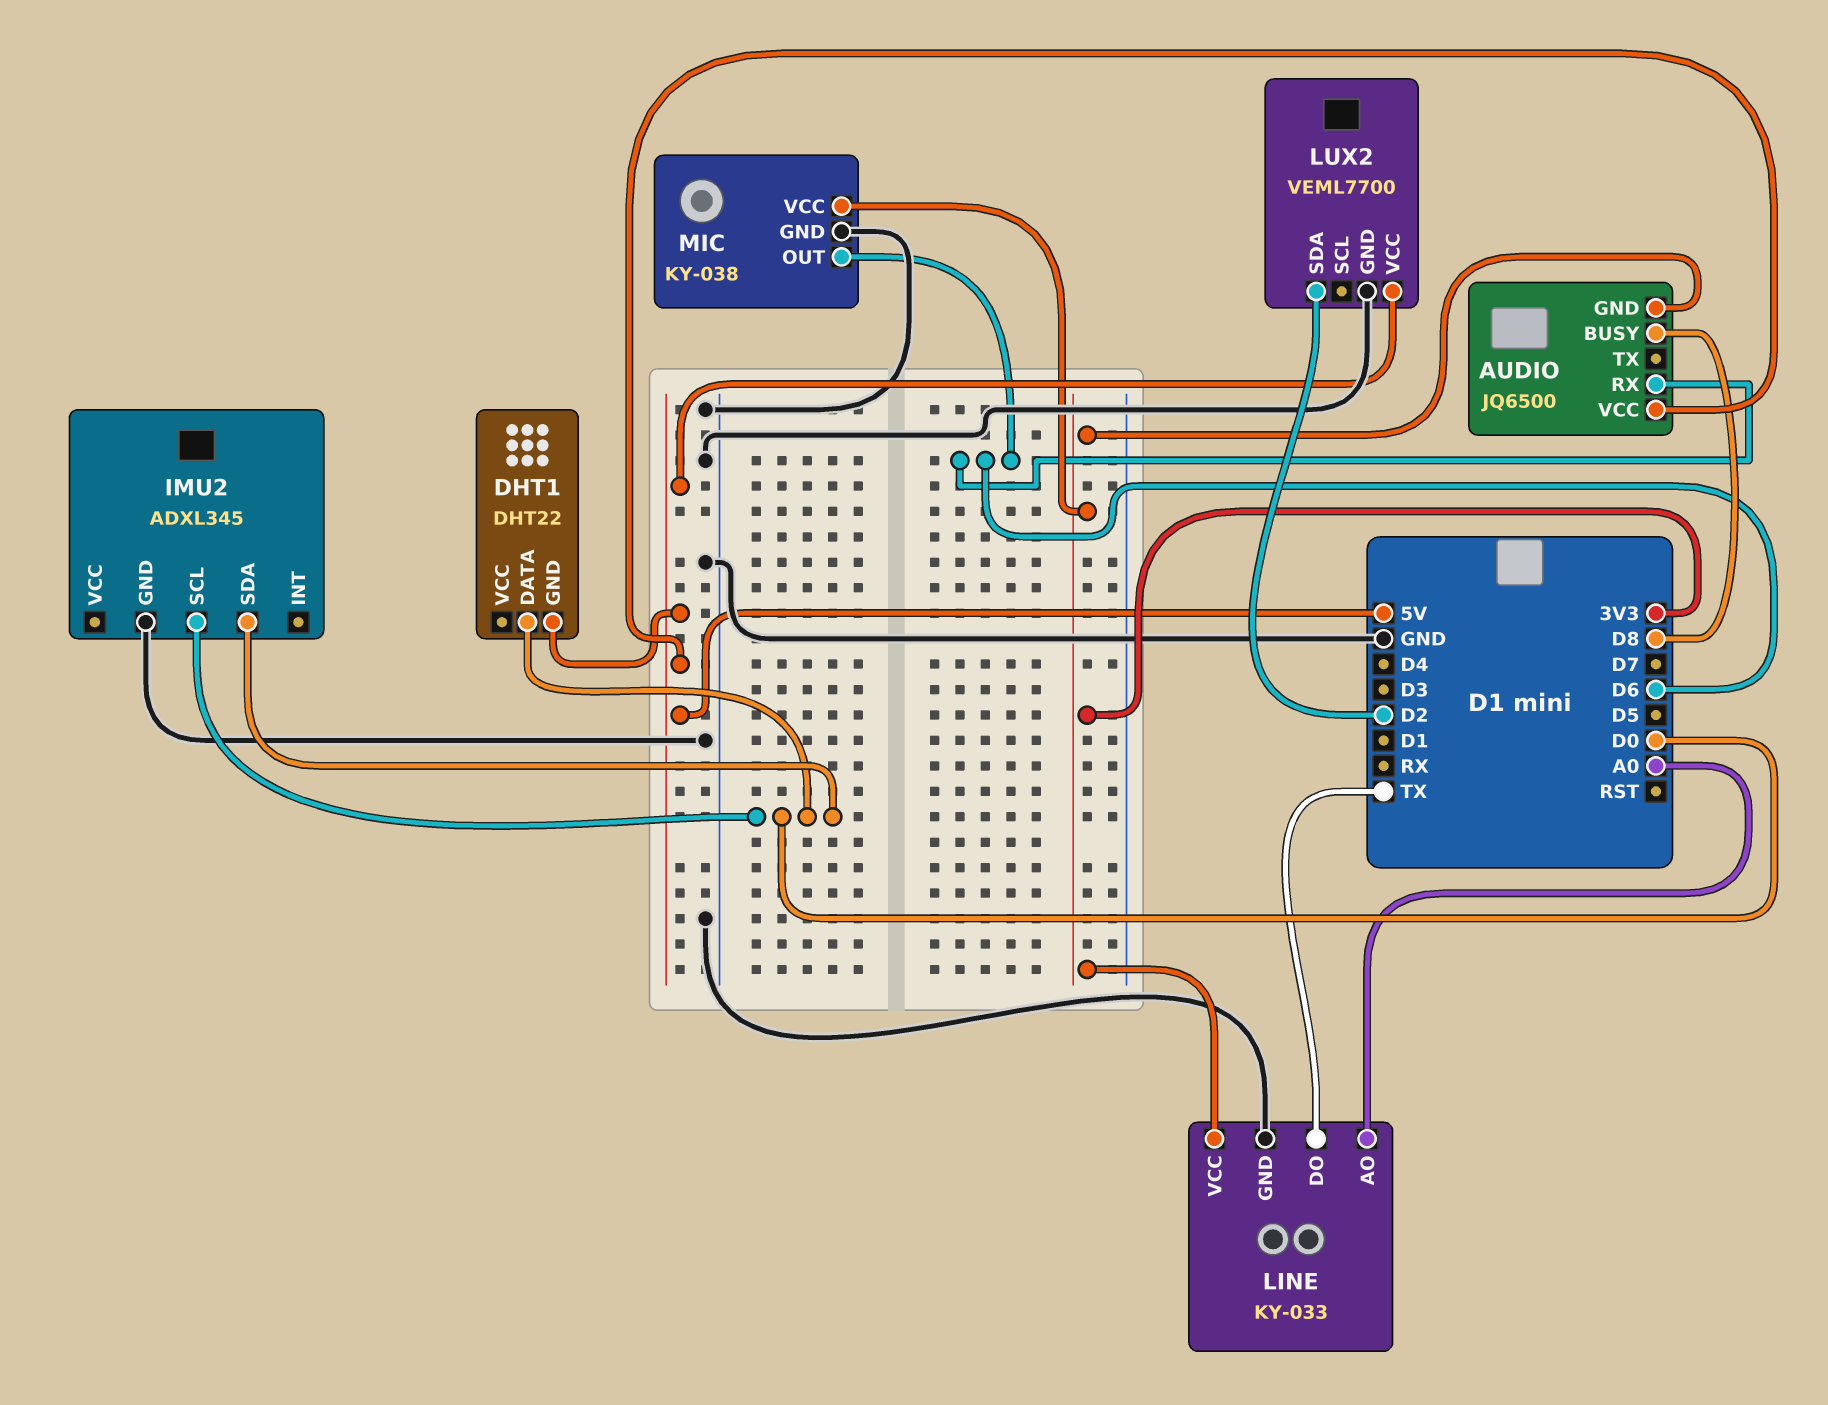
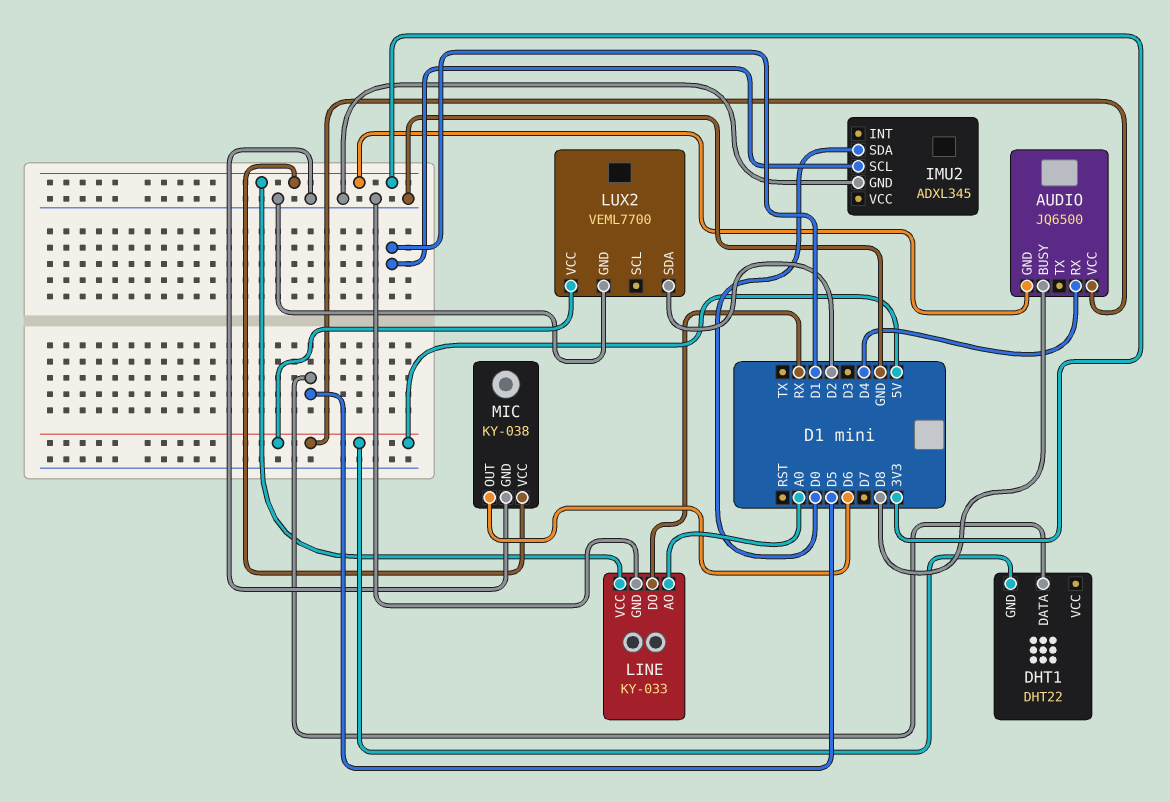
AUDIO pin RX: D6 -> D4
DHT1 pin DATA: D0 -> D5
IMU2 pin SCL: D0 -> D1
LINE pin DO: TX -> RX

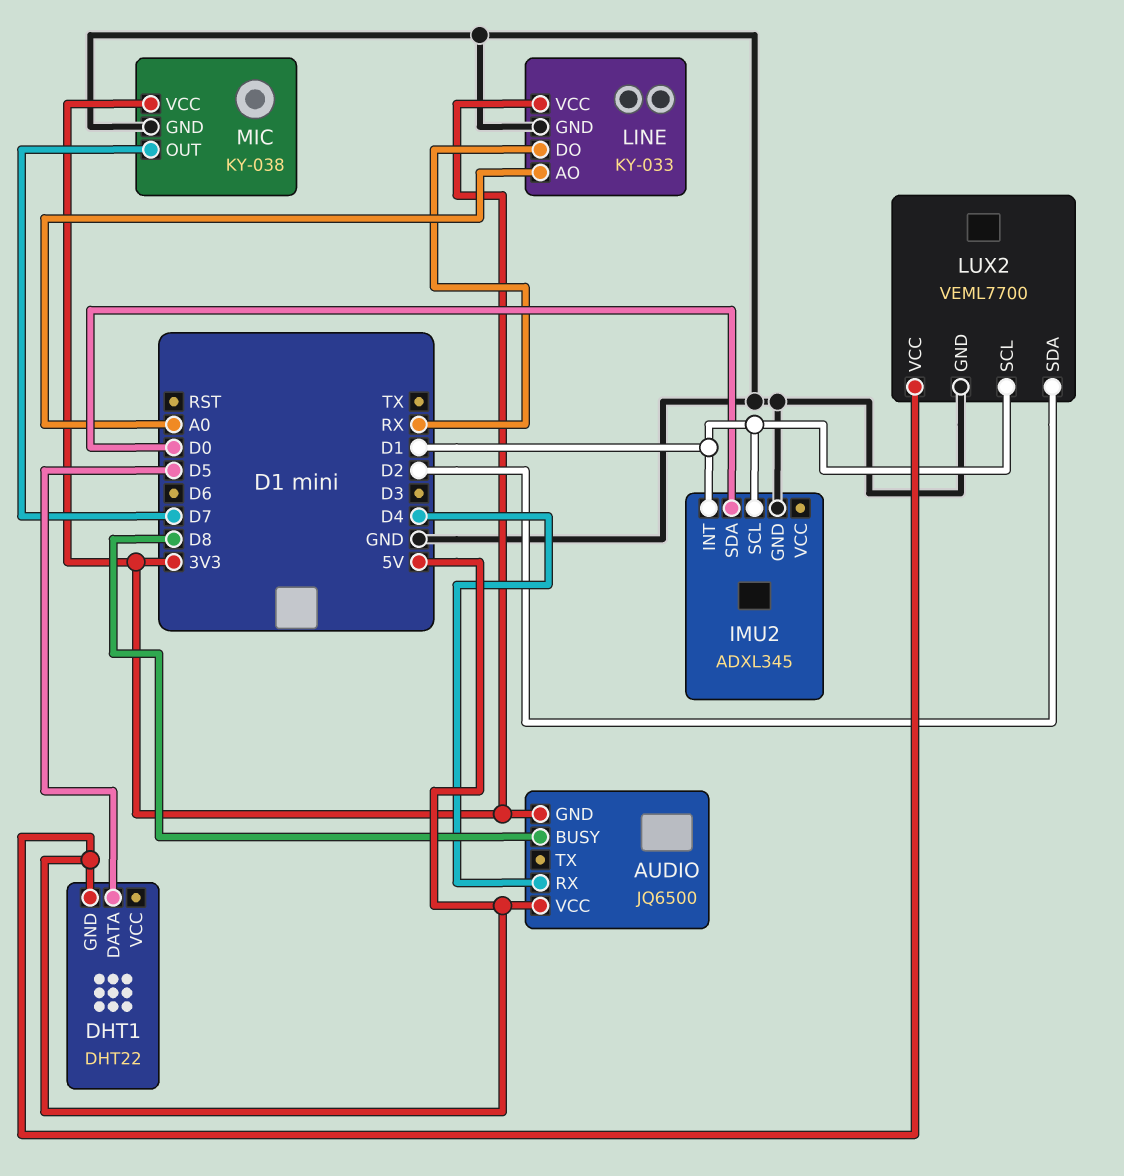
IMU2 pin INT: none -> D1
LUX2 pin SCL: none -> D1
MIC pin OUT: D6 -> D7

